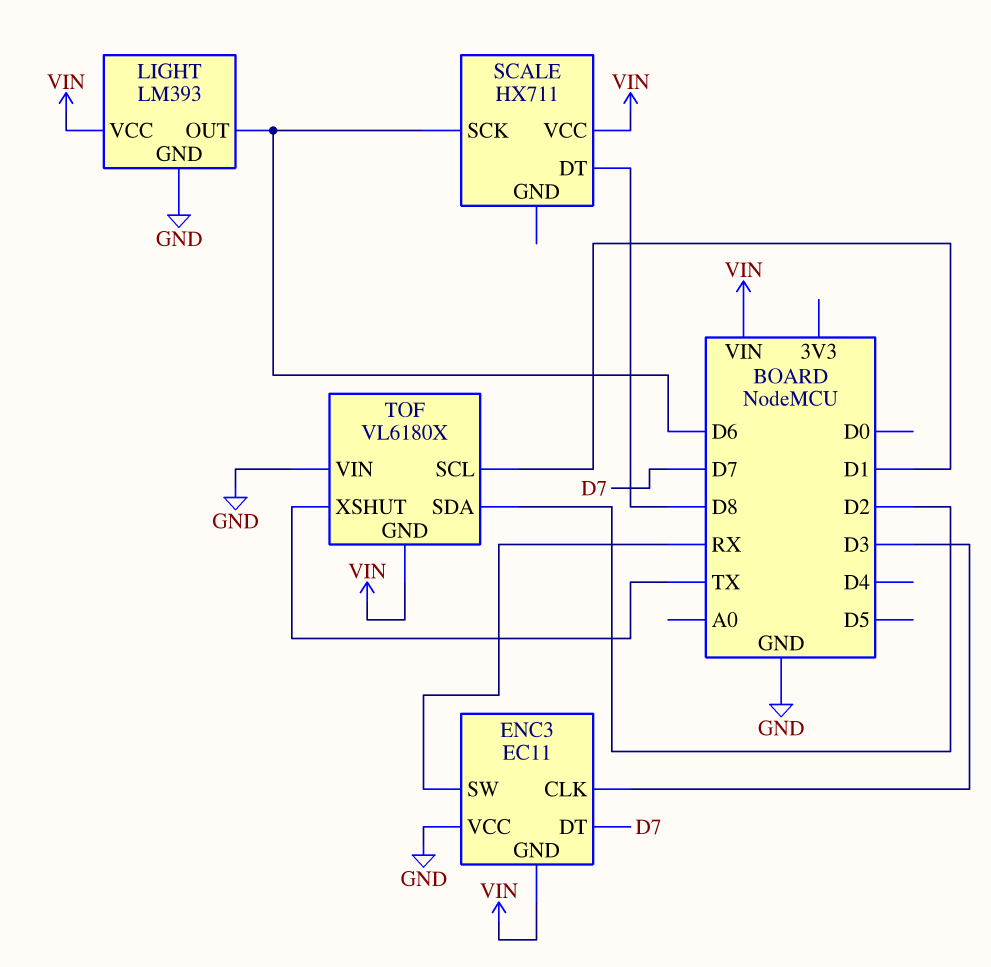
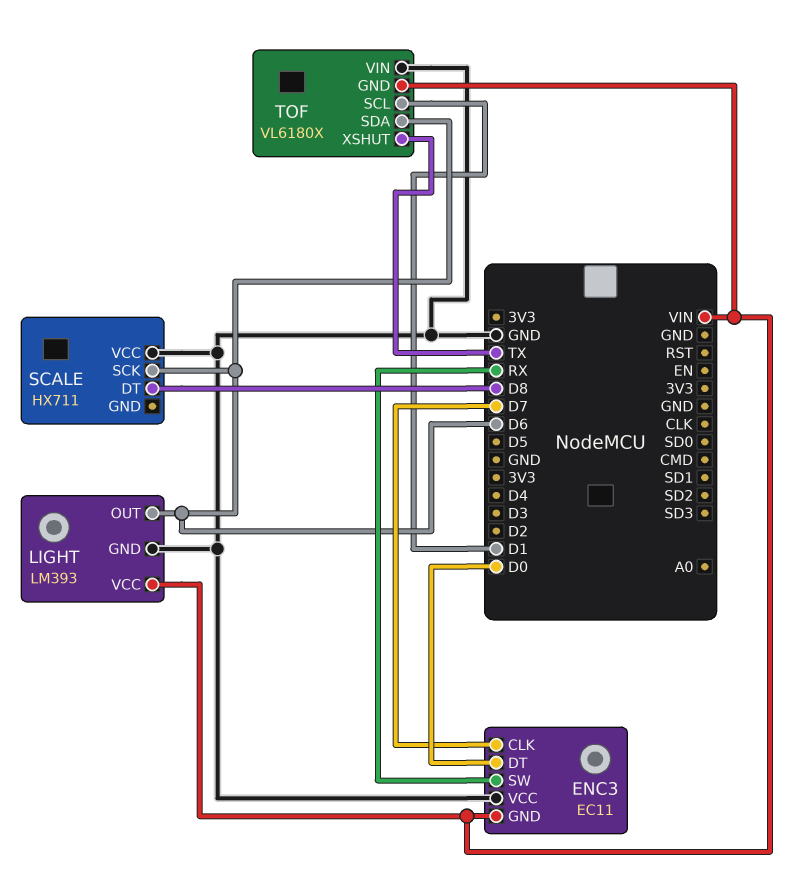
ENC3 pin CLK: D3 -> D7
ENC3 pin DT: D7 -> D0
SCALE pin VCC: VIN -> GND
TOF pin SDA: D2 -> D6

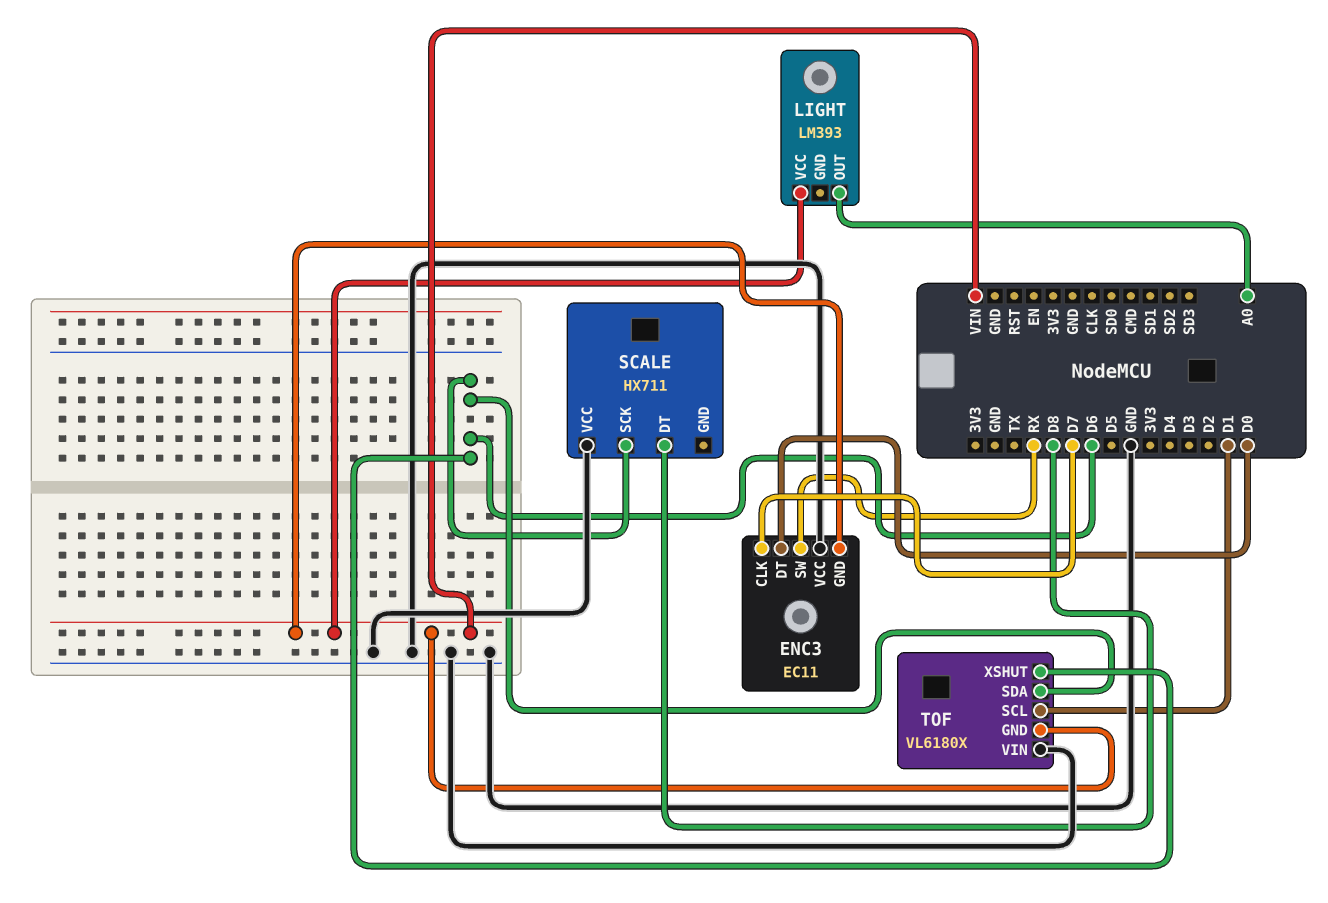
LIGHT pin GND: GND -> none
LIGHT pin OUT: D6 -> A0
TOF pin XSHUT: TX -> D6

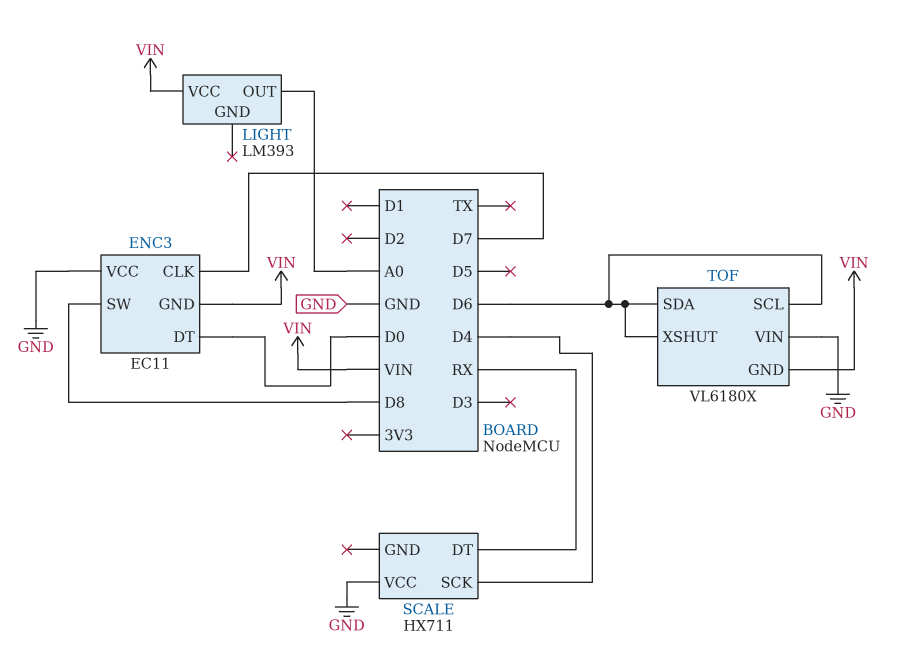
ENC3 pin SW: RX -> D8
SCALE pin DT: D8 -> RX
SCALE pin SCK: D6 -> D4
TOF pin SCL: D1 -> D6

